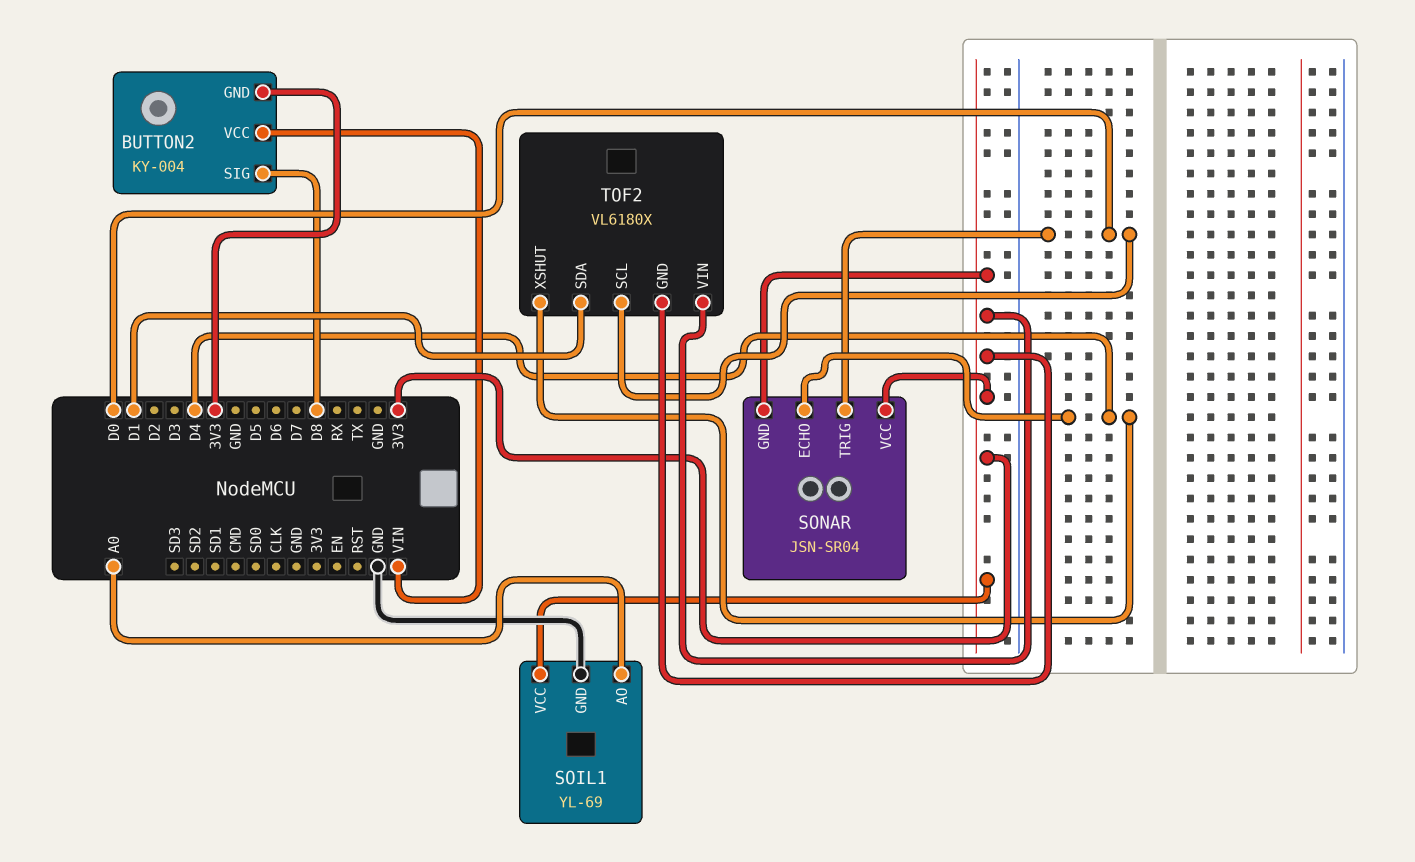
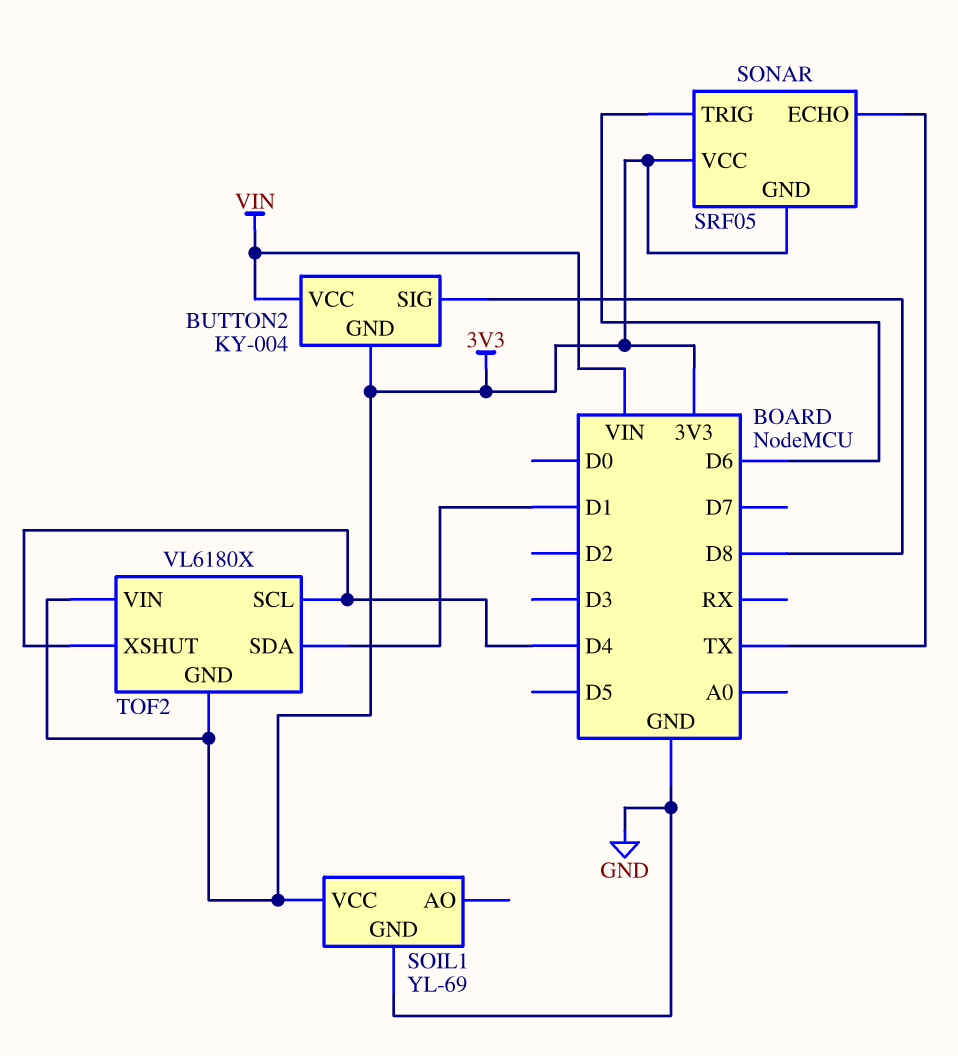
SOIL1 pin AO: A0 -> none
SONAR: JSN-SR04 -> SRF05
SONAR pin ECHO: D4 -> TX
SONAR pin TRIG: D0 -> D6
TOF2 pin SCL: D0 -> D4

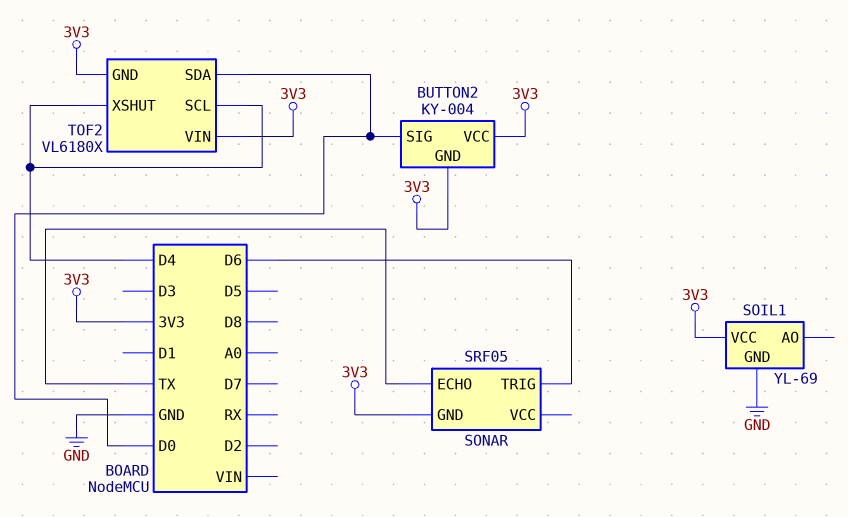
BUTTON2 pin SIG: D8 -> D0
BUTTON2 pin VCC: VIN -> 3V3
SONAR pin VCC: 3V3 -> none
TOF2 pin SDA: D1 -> D0

